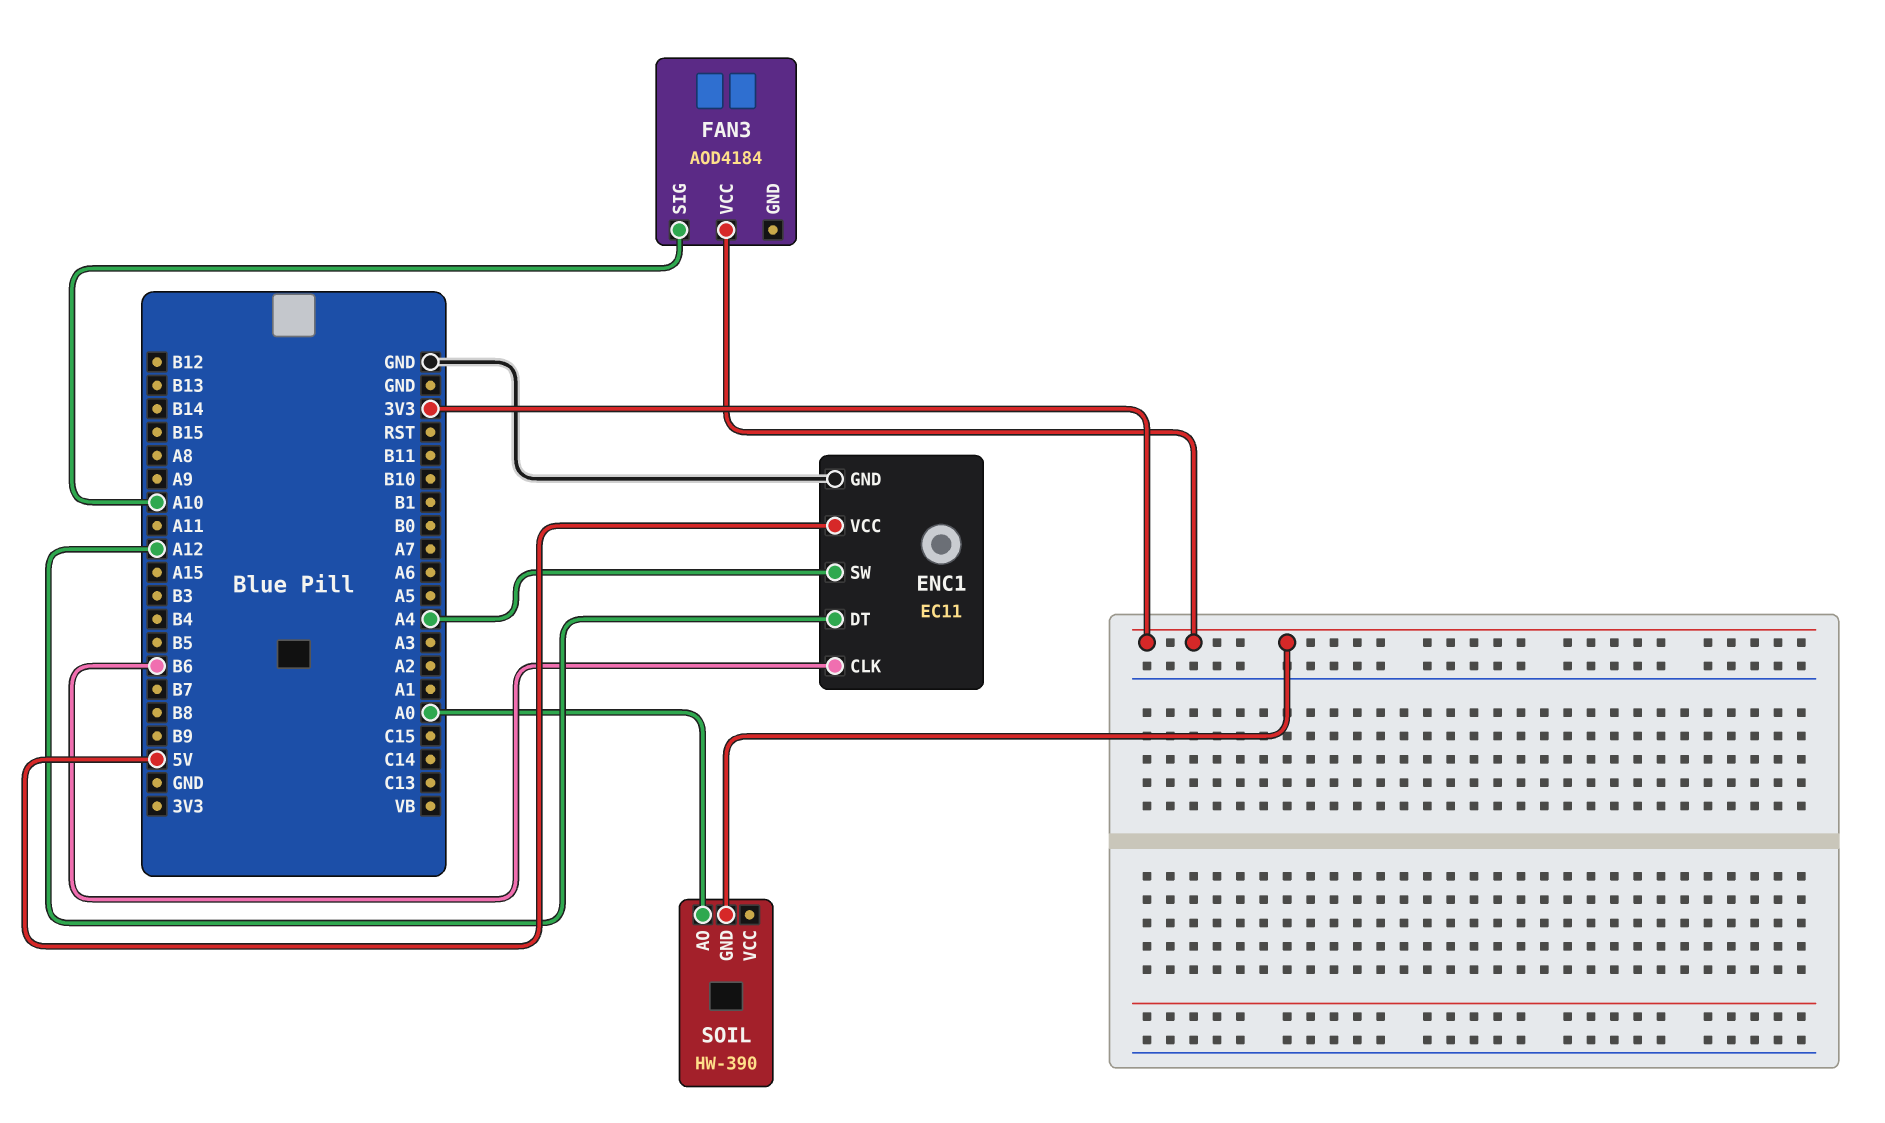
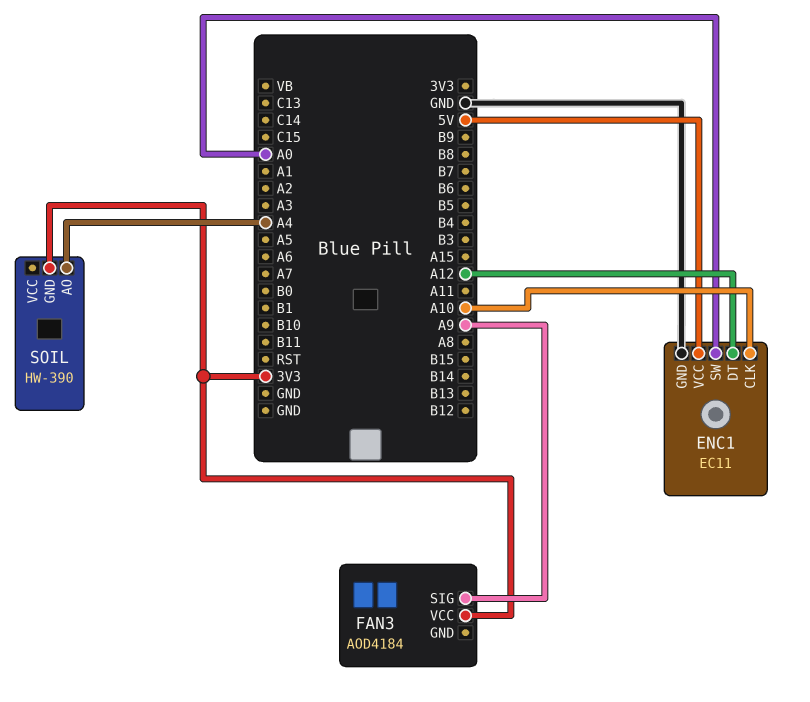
ENC1 pin CLK: B6 -> A10
ENC1 pin SW: A4 -> A0
FAN3 pin SIG: A10 -> A9
SOIL pin AO: A0 -> A4

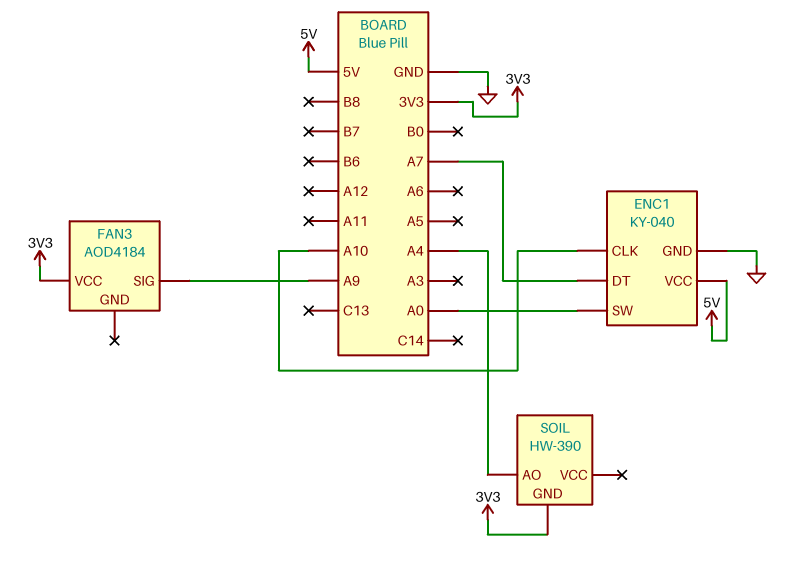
ENC1: EC11 -> KY-040
ENC1 pin DT: A12 -> A7

